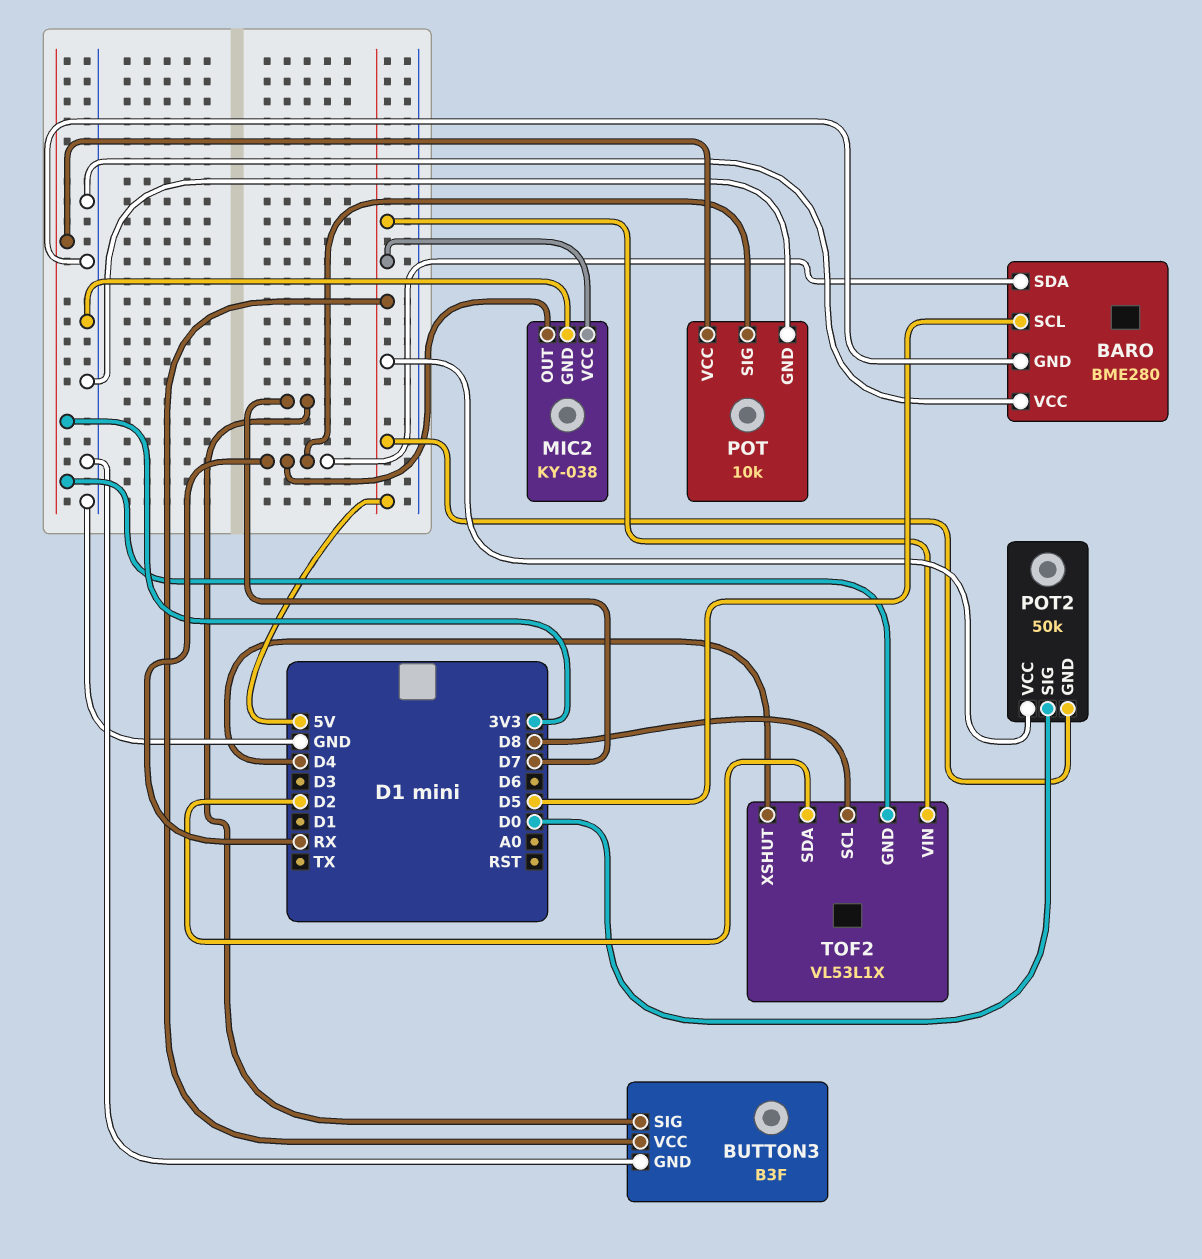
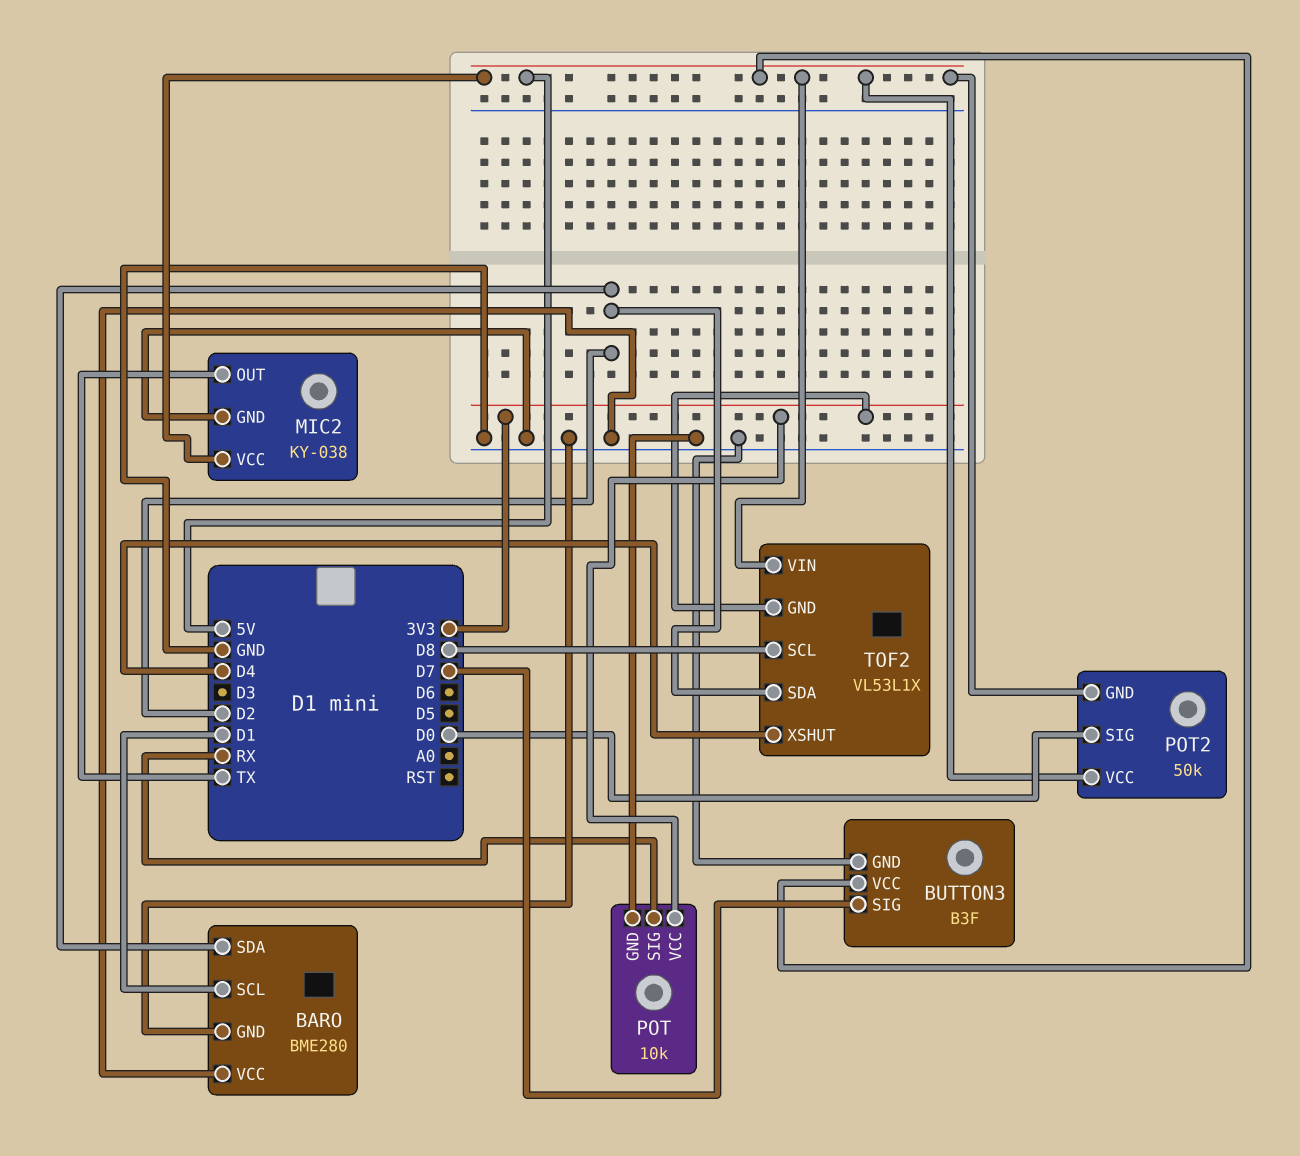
BARO pin SCL: D5 -> D1
BARO pin SDA: RX -> D2
MIC2 pin OUT: RX -> TX

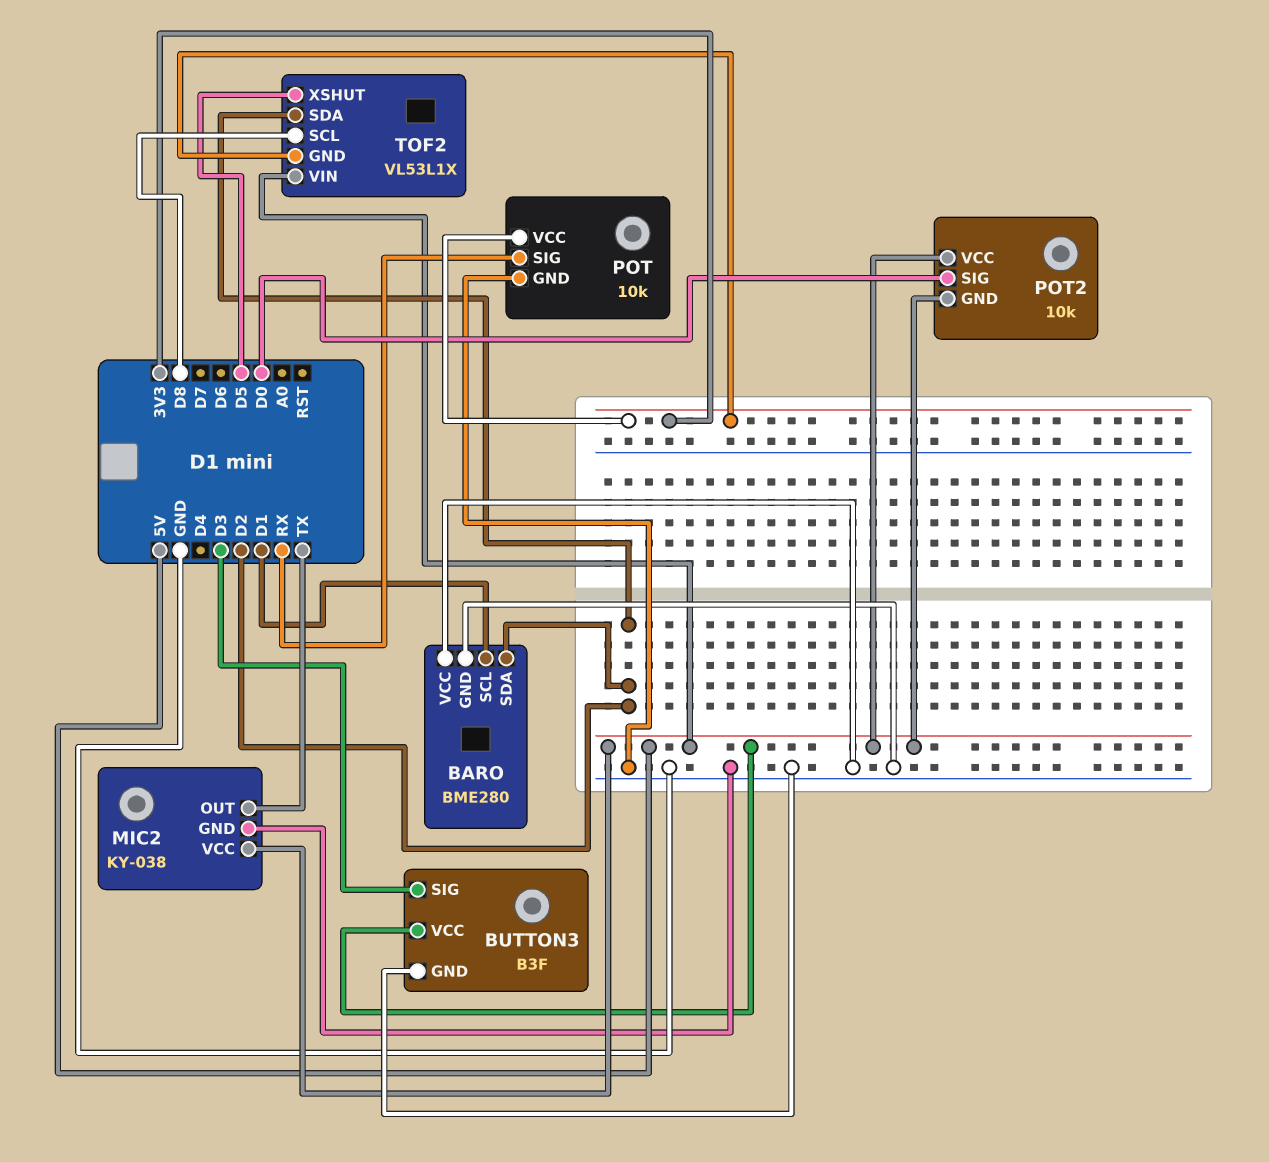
BUTTON3 pin SIG: D7 -> D3
POT2: 50k -> 10k
TOF2 pin XSHUT: D4 -> D5

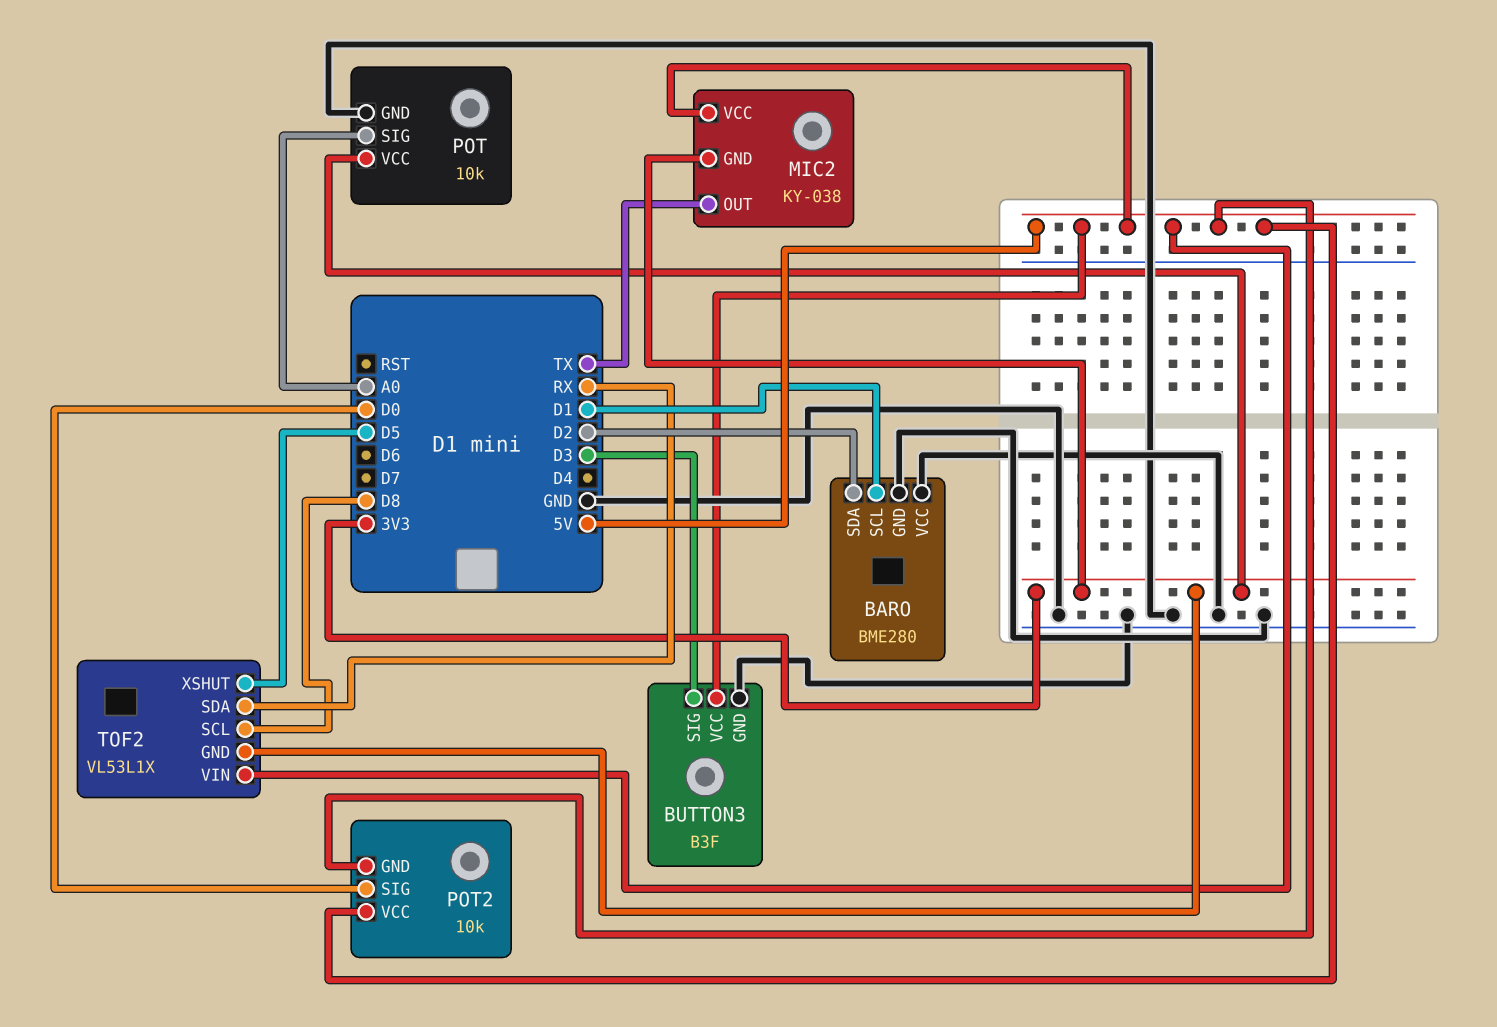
MIC2 pin GND: GND -> 3V3
POT pin SIG: RX -> A0
TOF2 pin SDA: D2 -> RX

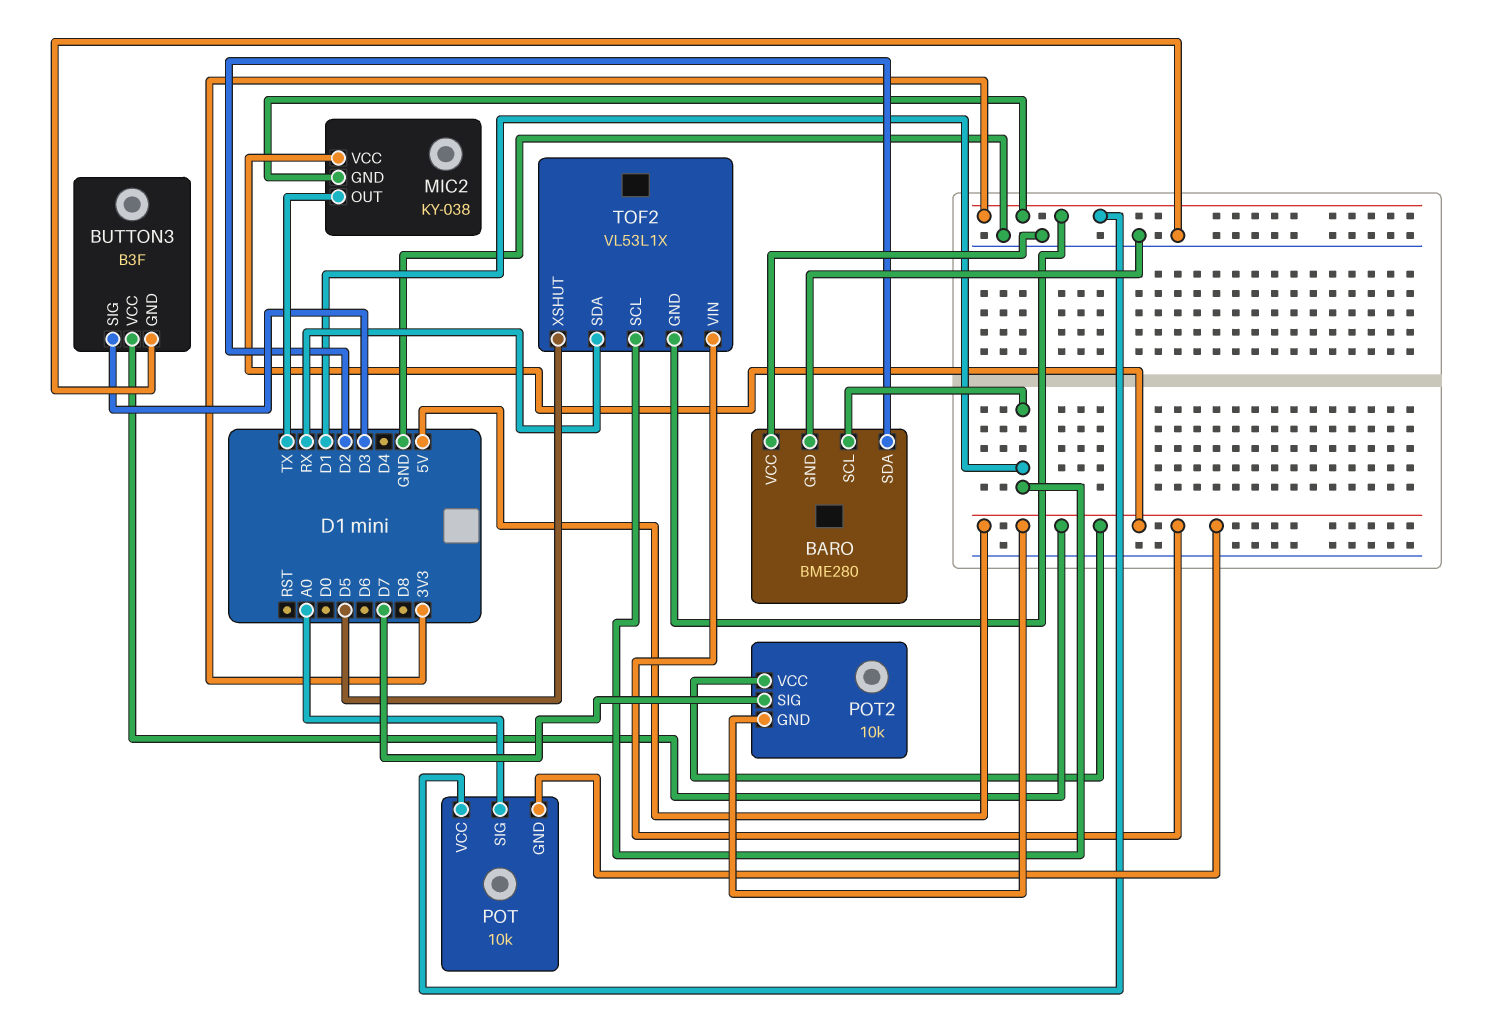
POT pin GND: GND -> 5V
POT2 pin SIG: D0 -> D7
TOF2 pin SCL: D8 -> D1

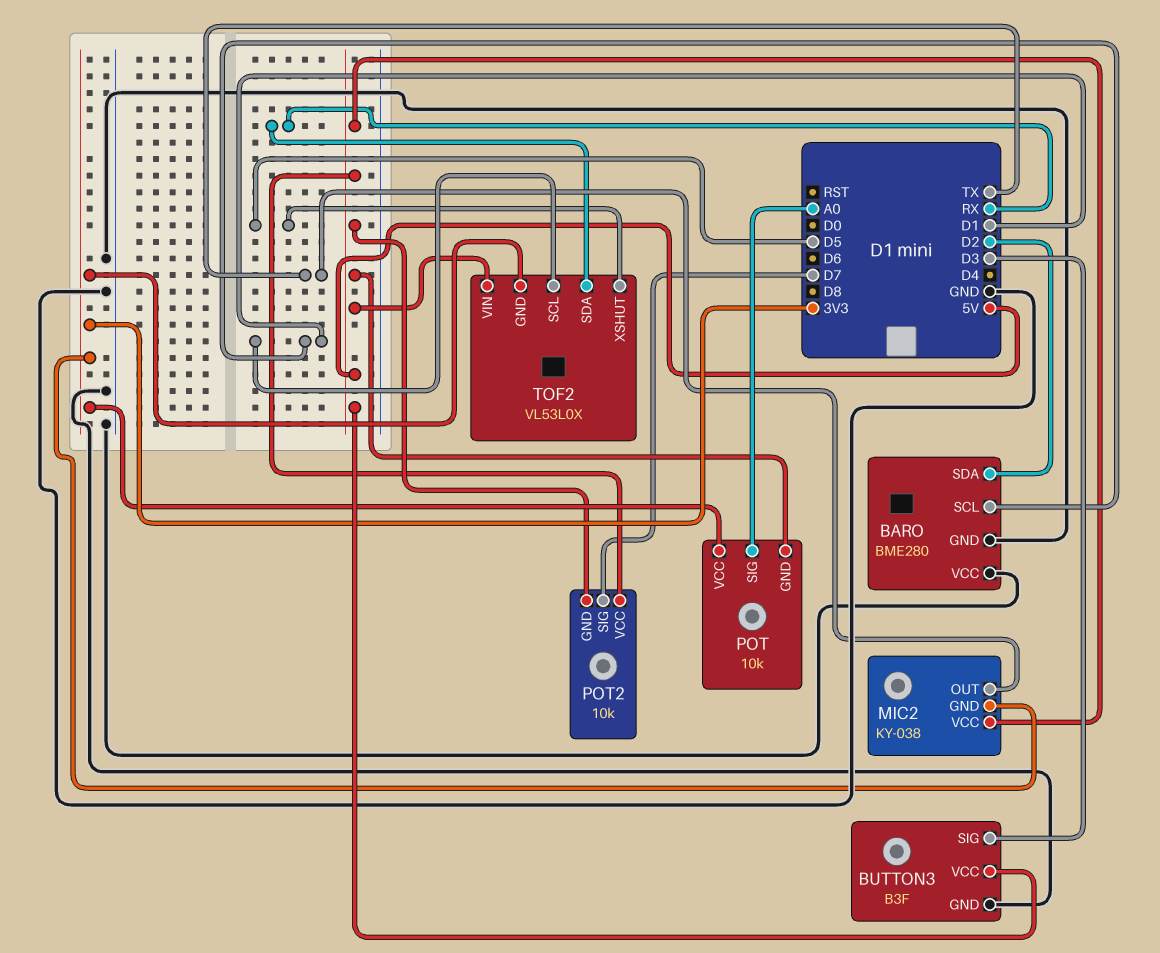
TOF2: VL53L1X -> VL53L0X

